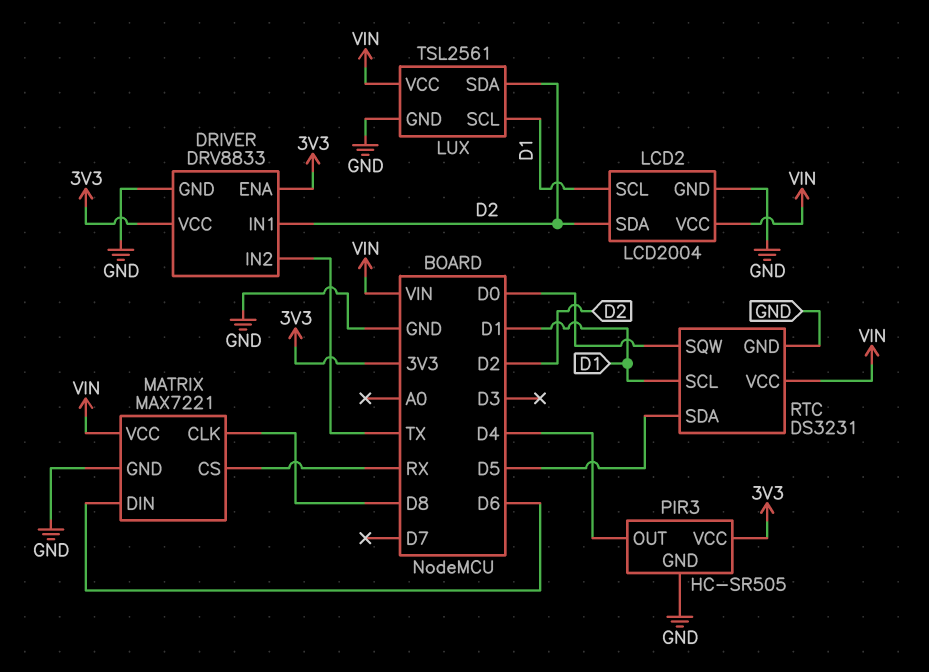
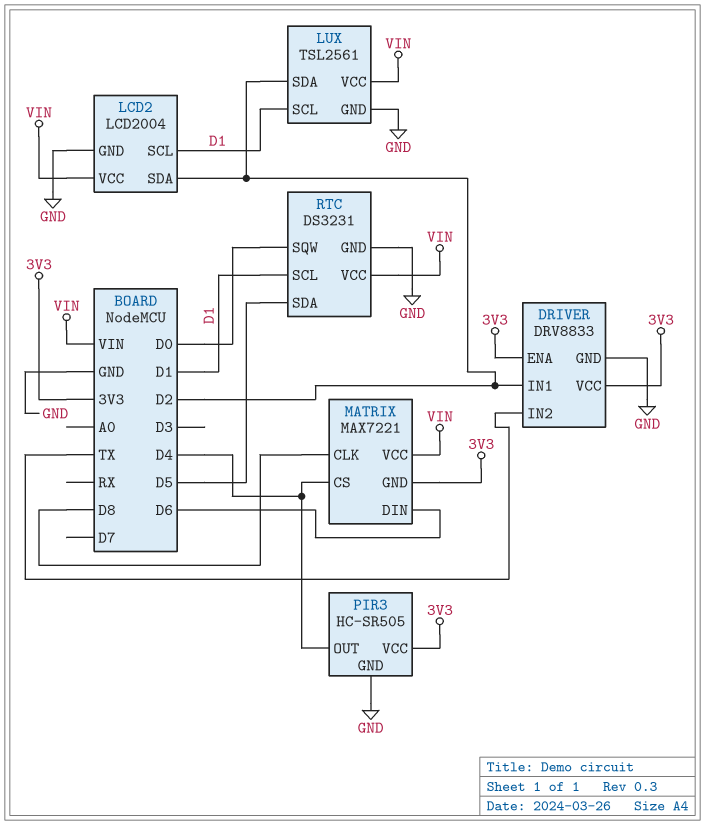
MATRIX pin CS: RX -> D4
MATRIX pin GND: GND -> 3V3

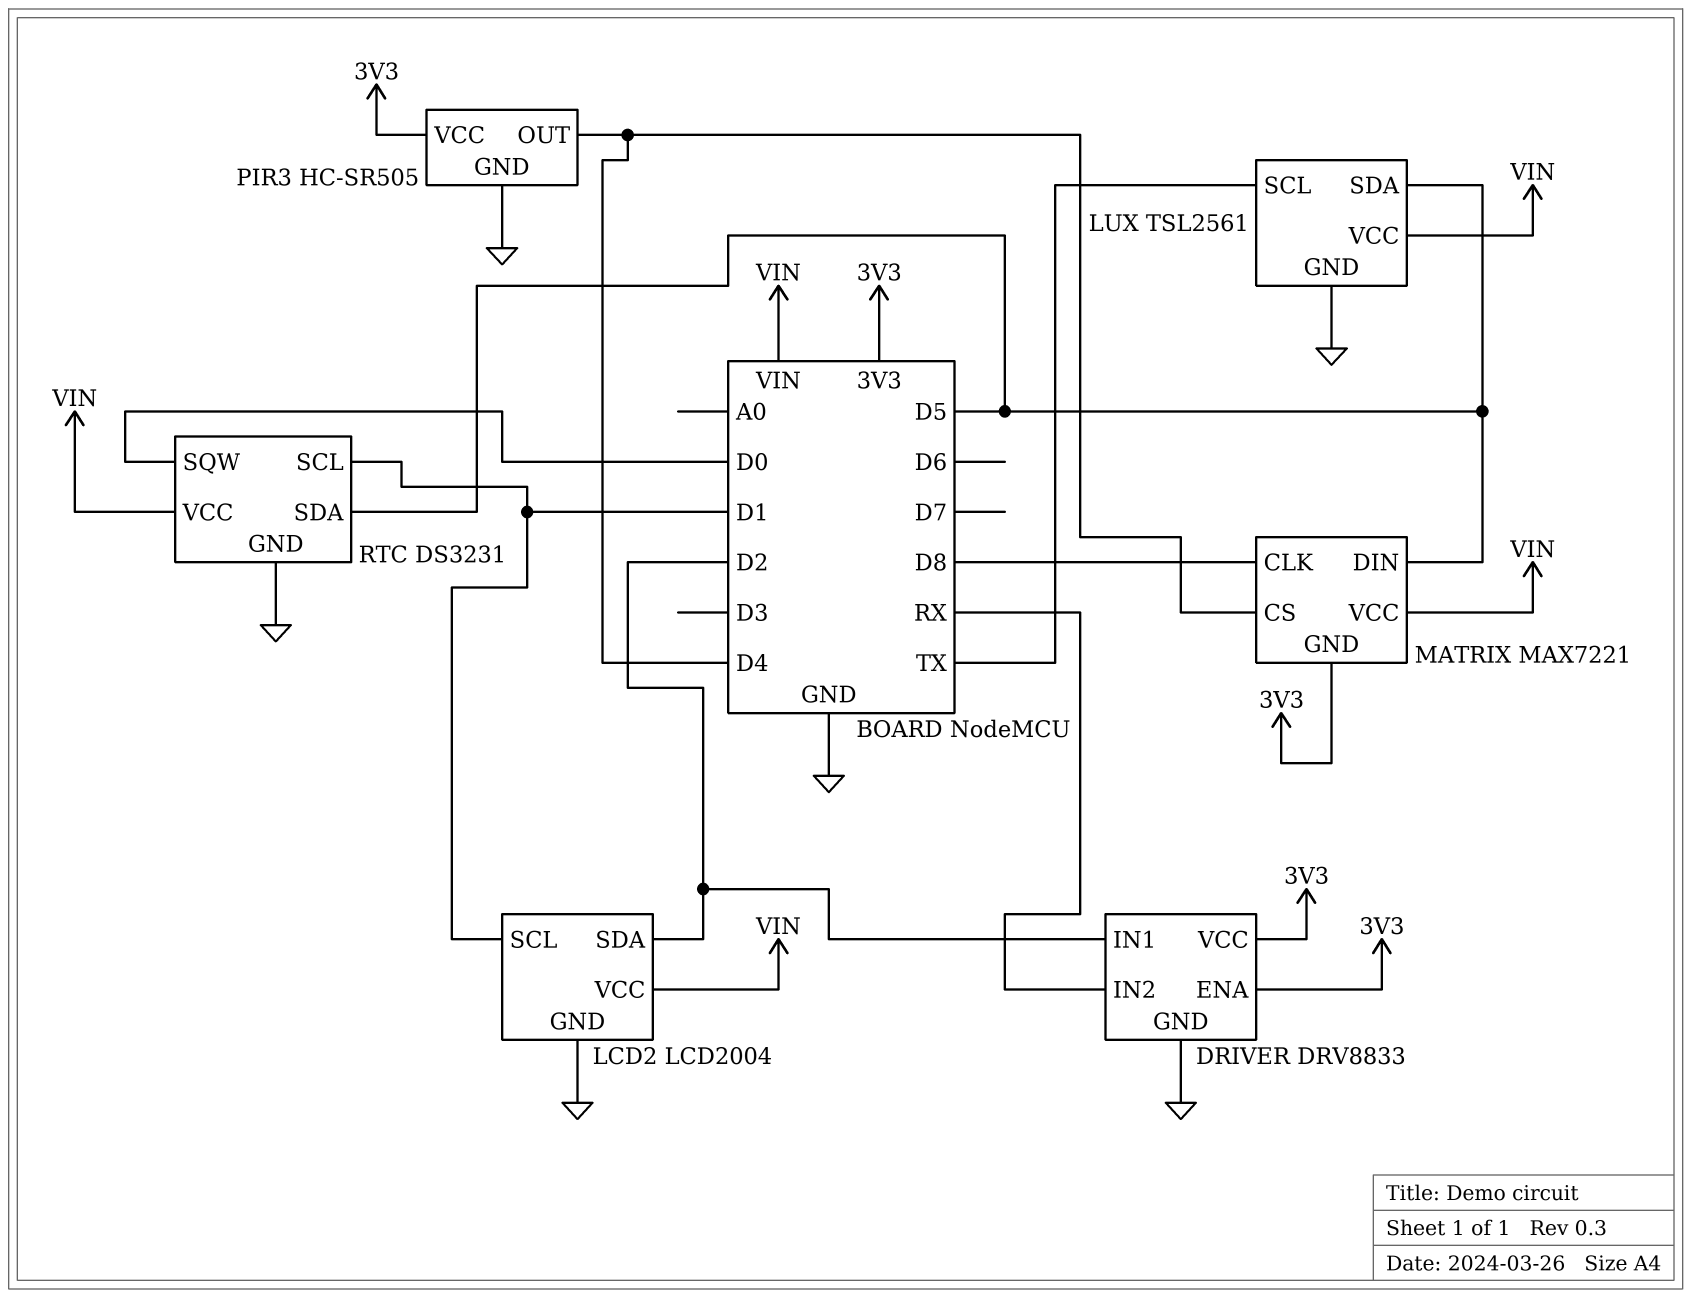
DRIVER pin IN2: TX -> RX
LUX pin SCL: D1 -> TX
LUX pin SDA: D2 -> D5
MATRIX pin DIN: D6 -> D5

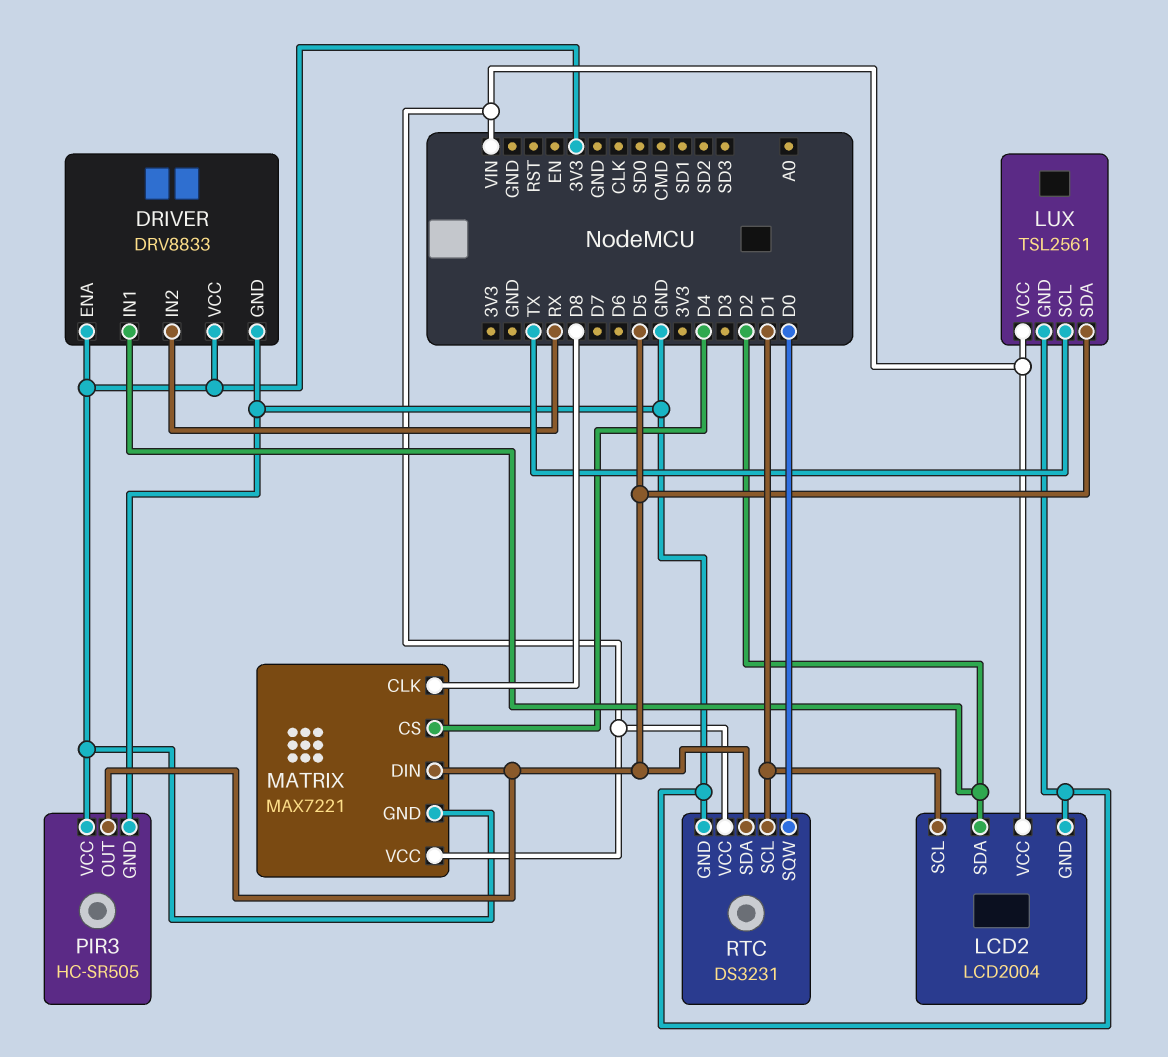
PIR3 pin OUT: D4 -> D5

